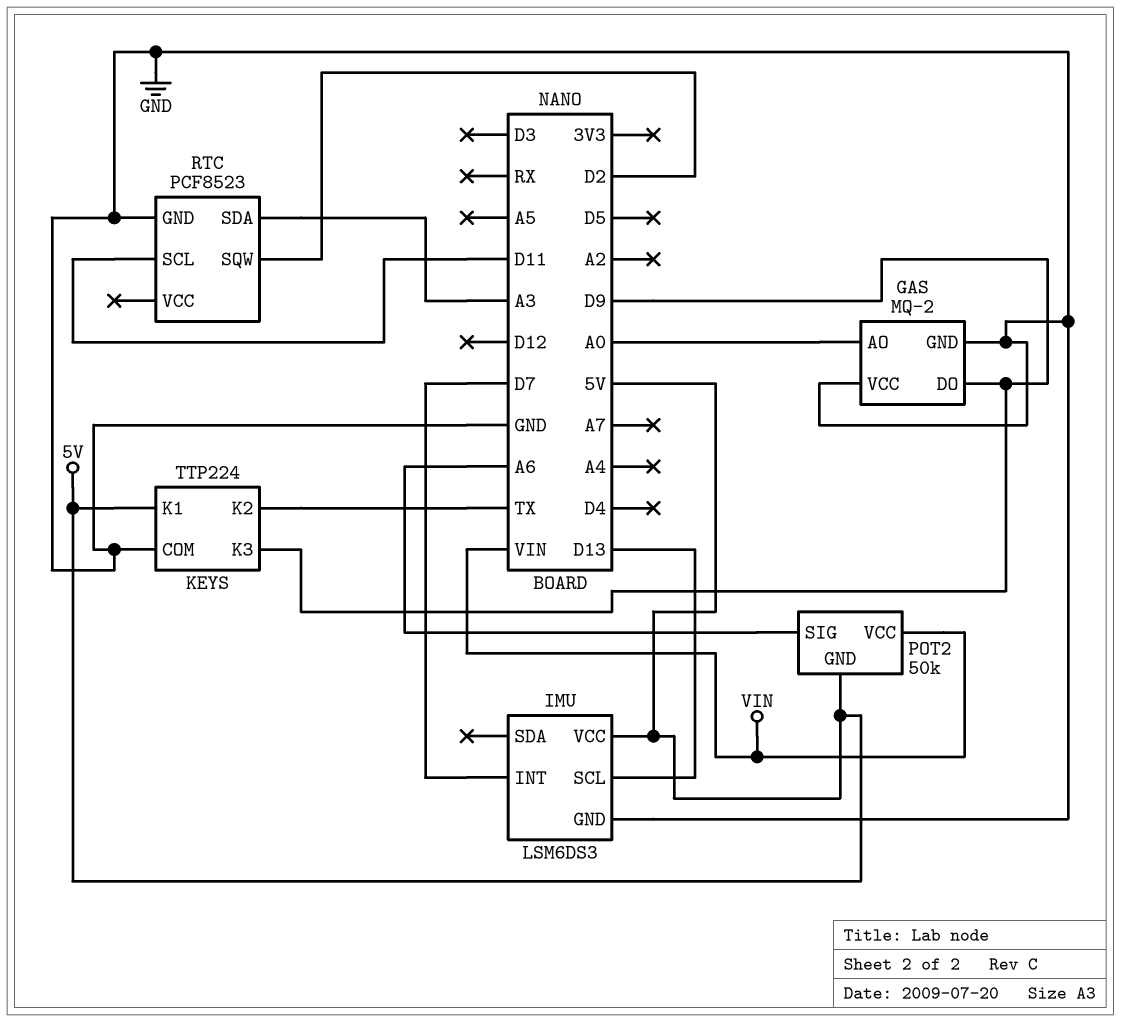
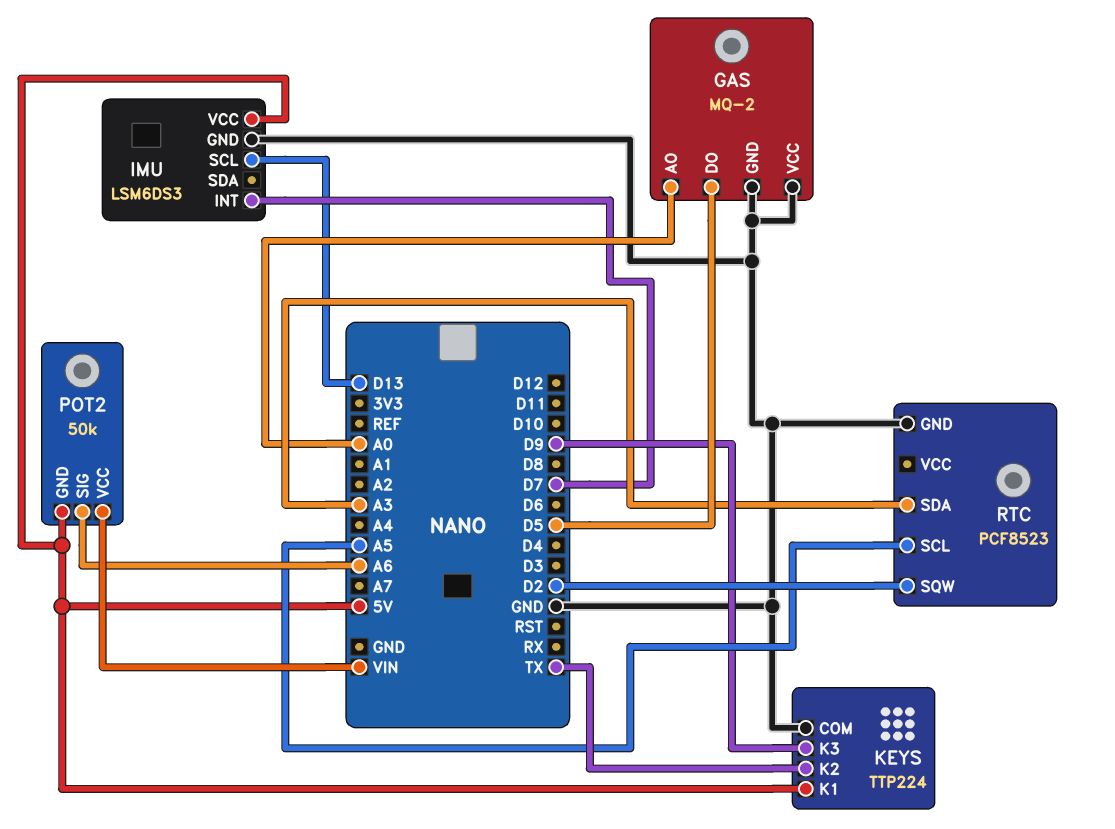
GAS pin DO: D9 -> D5
RTC pin SCL: D11 -> A5

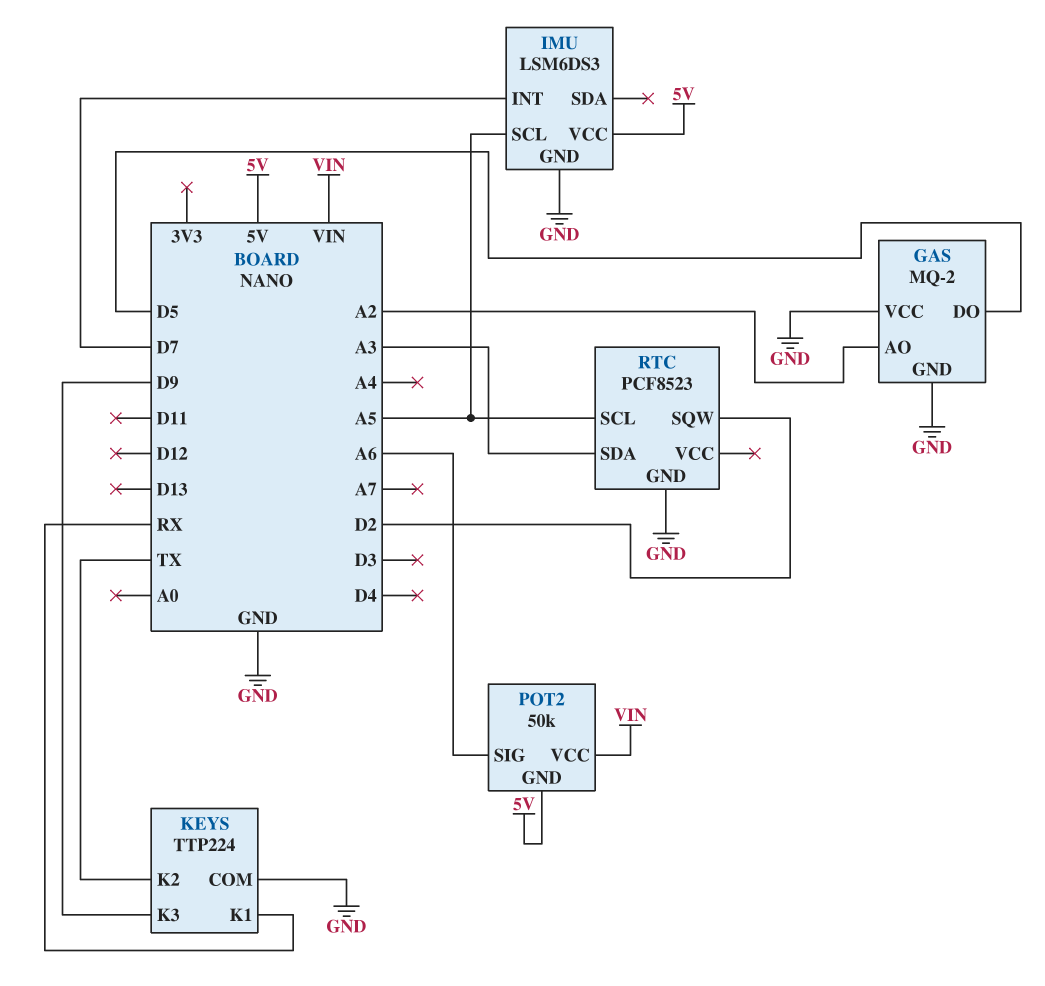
GAS pin AO: A0 -> A2
IMU pin SCL: D13 -> A5
KEYS pin K1: 5V -> RX

